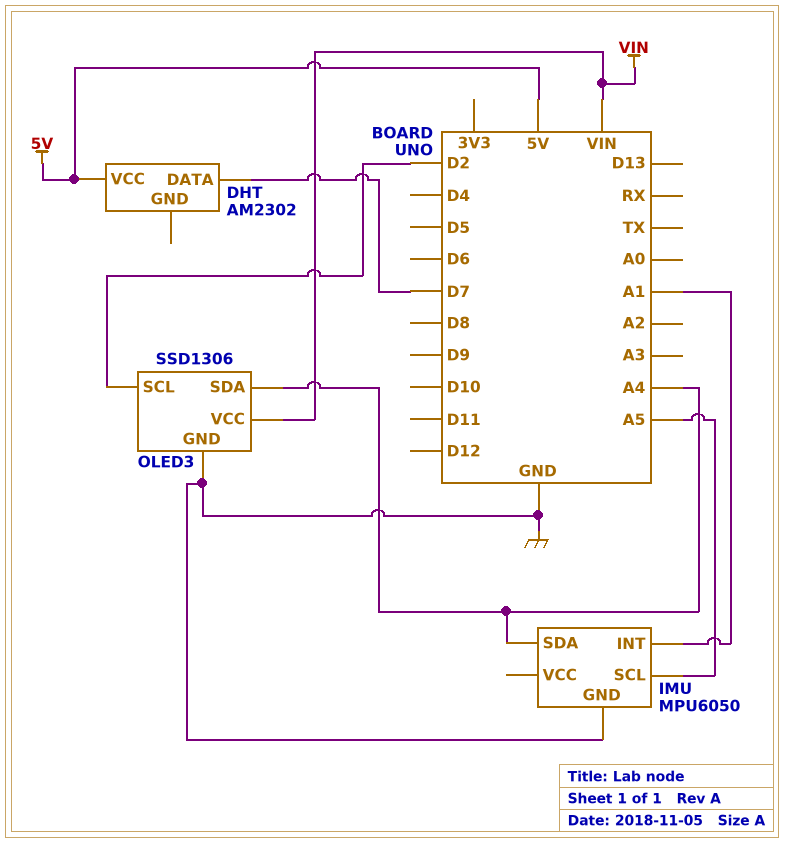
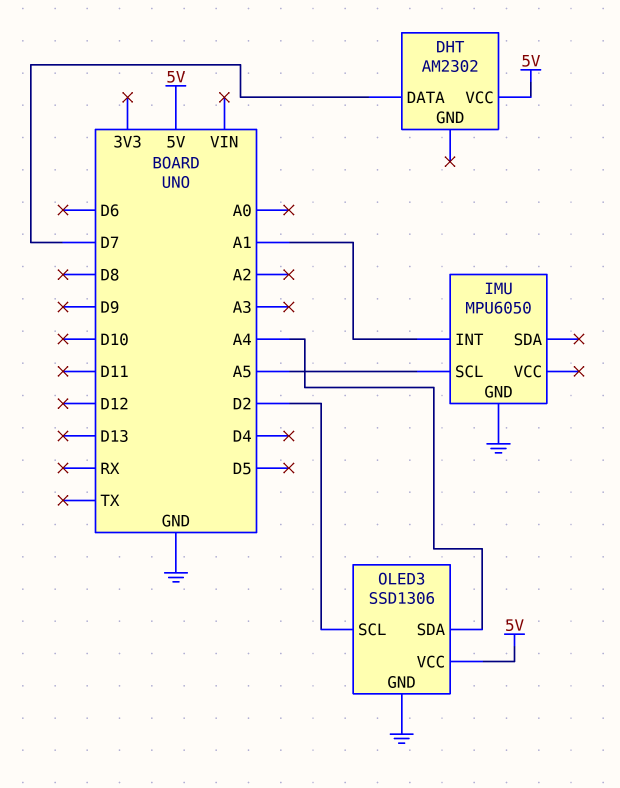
IMU pin SDA: A4 -> none
OLED3 pin VCC: VIN -> 5V

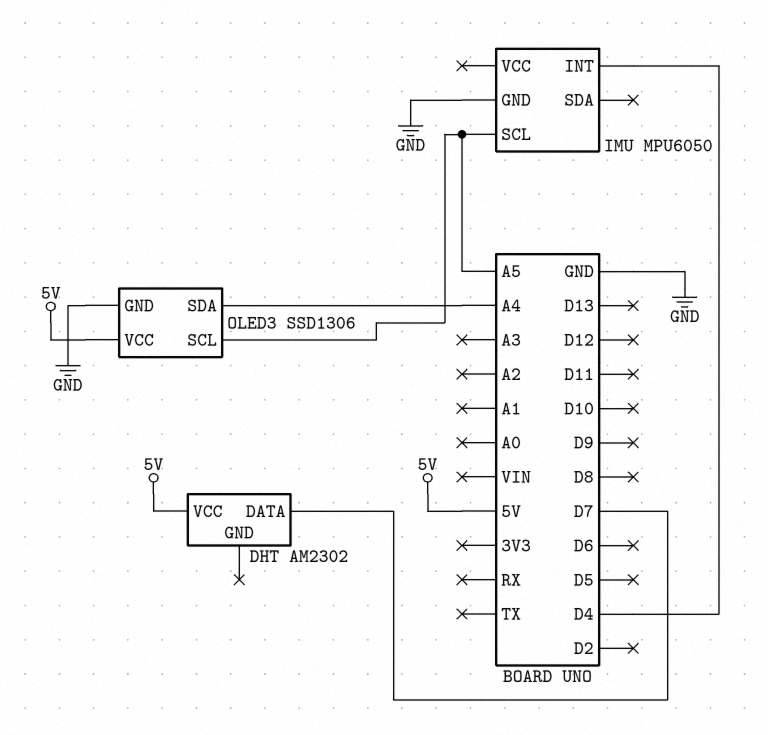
IMU pin INT: A1 -> D4
OLED3 pin SCL: D2 -> A5

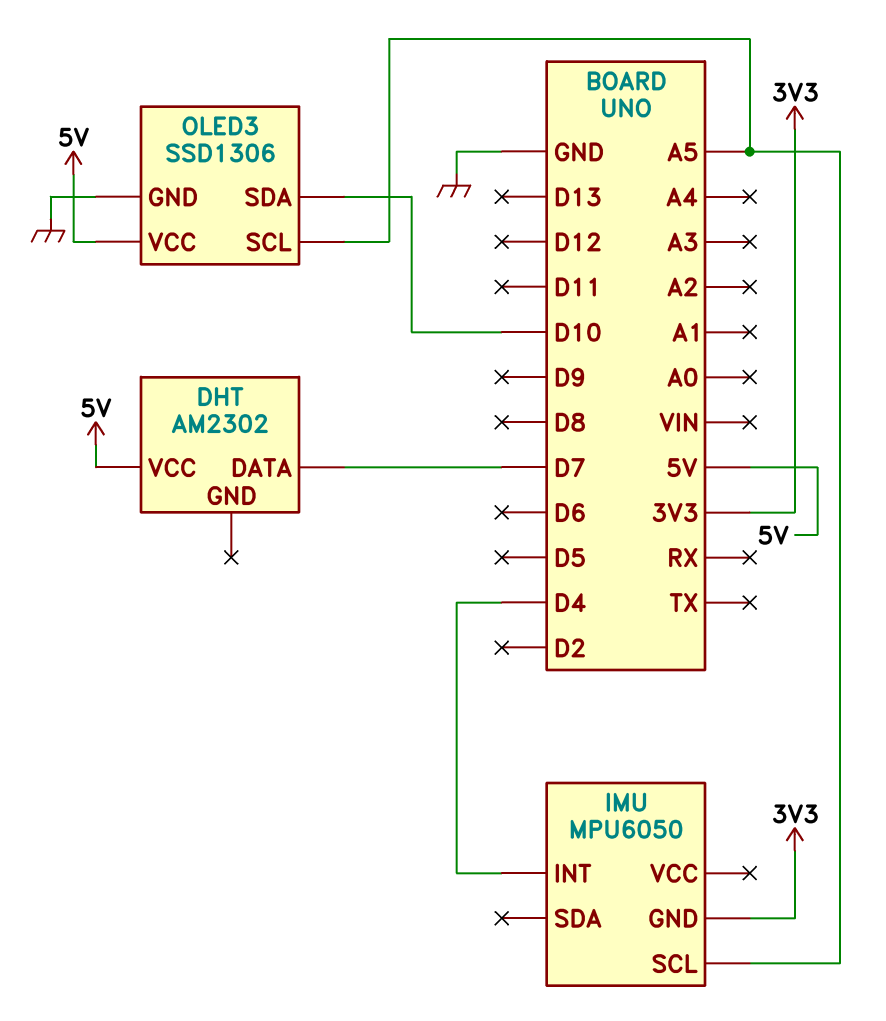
IMU pin GND: GND -> 3V3
OLED3 pin SDA: A4 -> D10

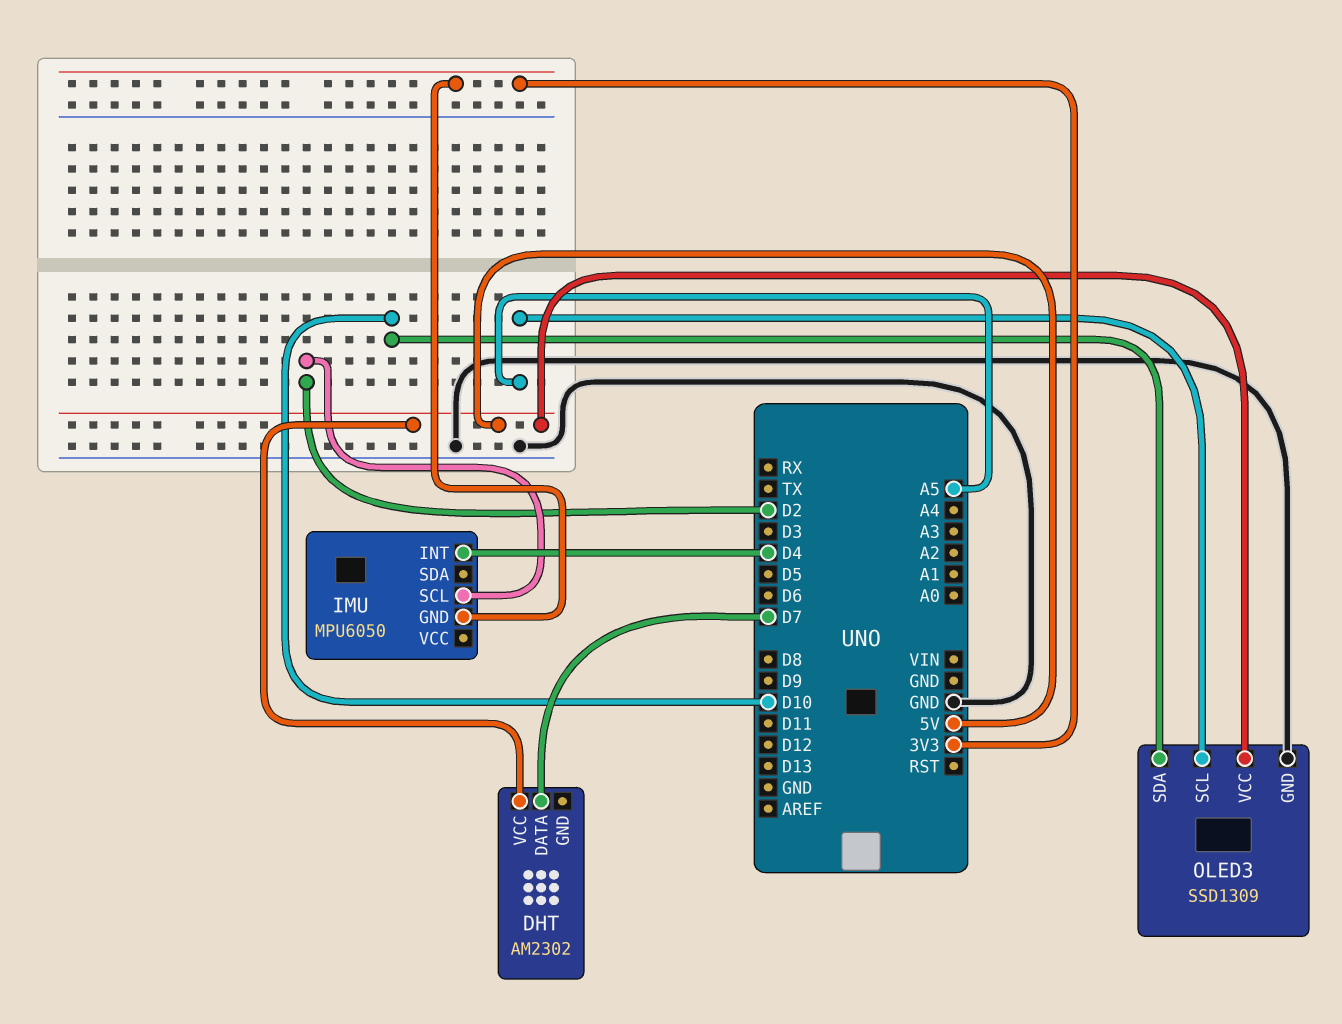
IMU pin SCL: A5 -> D2
OLED3: SSD1306 -> SSD1309

